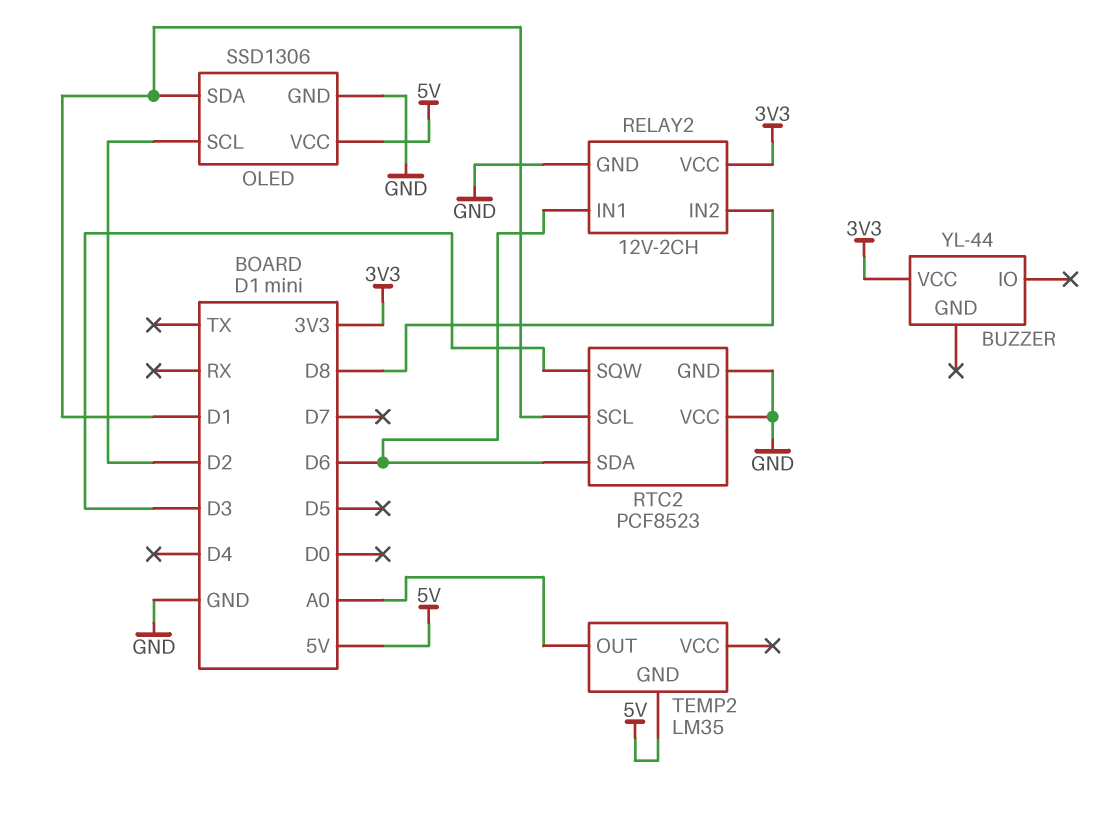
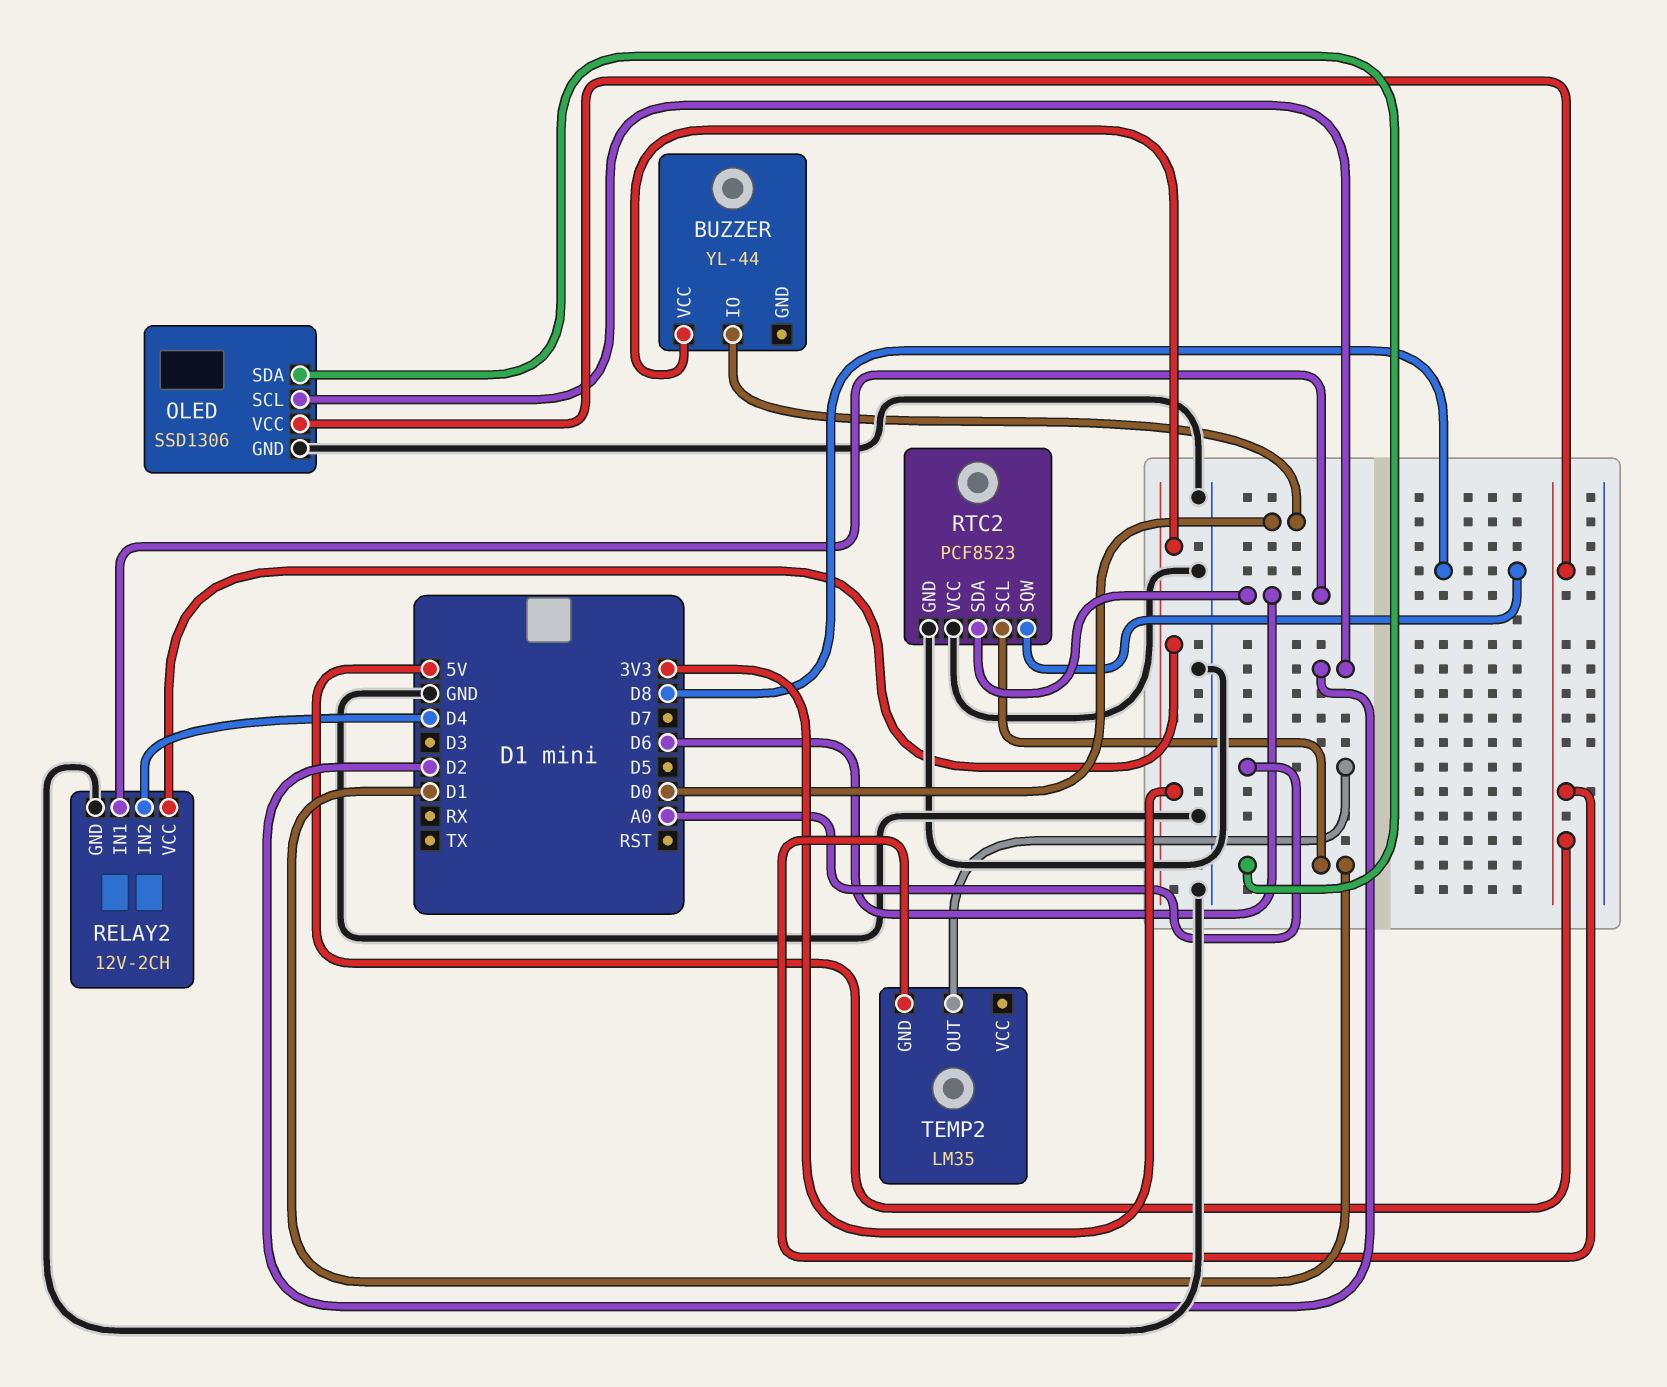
BUZZER pin IO: none -> D0
RELAY2 pin IN2: D8 -> D4
RTC2 pin SQW: D3 -> D8

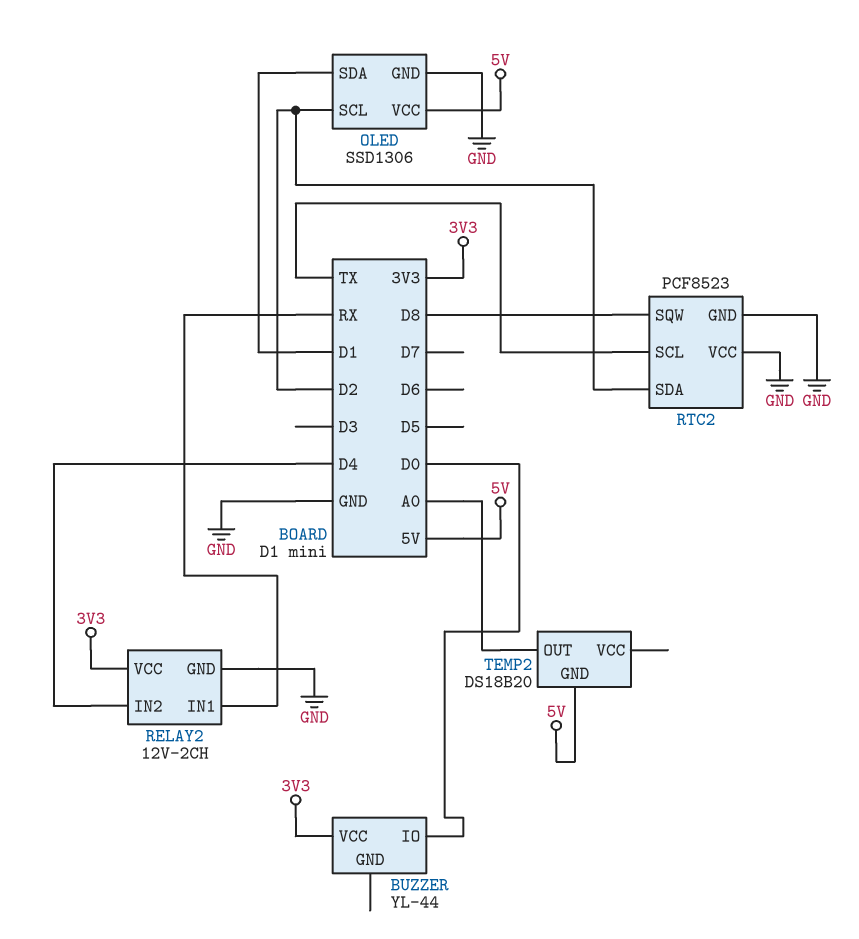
RELAY2 pin IN1: D6 -> RX
RTC2 pin SCL: D1 -> TX
RTC2 pin SDA: D6 -> D2
TEMP2: LM35 -> DS18B20

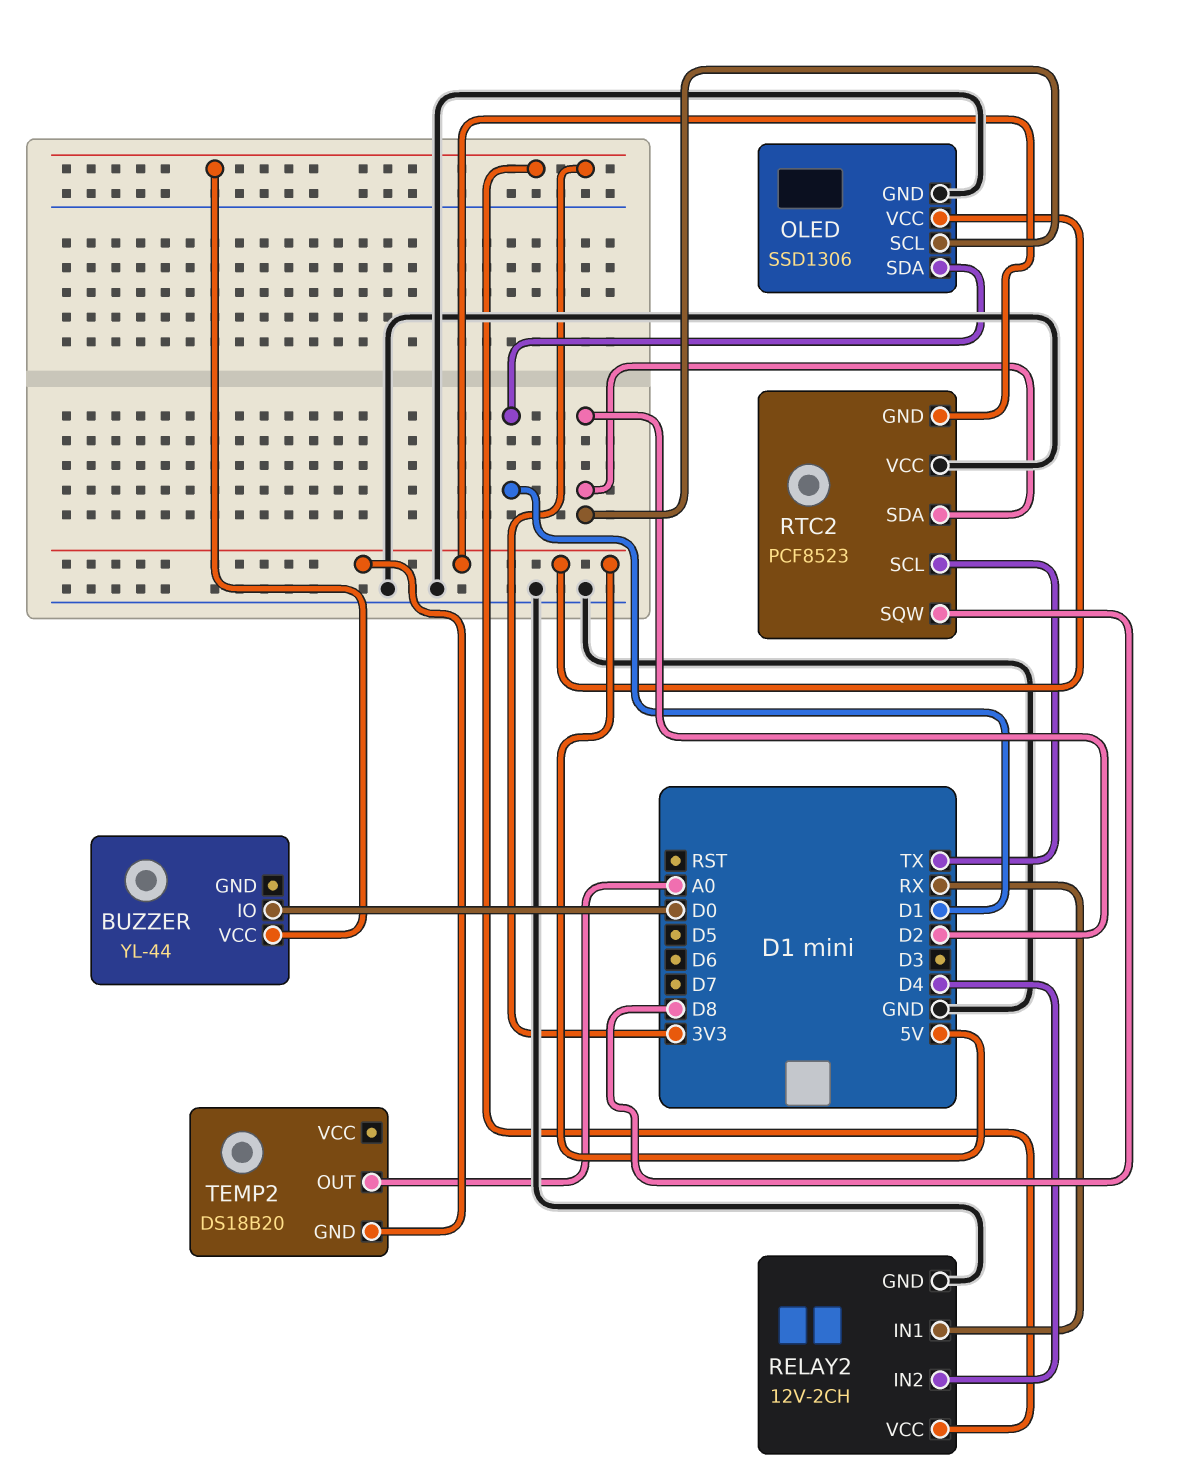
RTC2 pin GND: GND -> 5V

